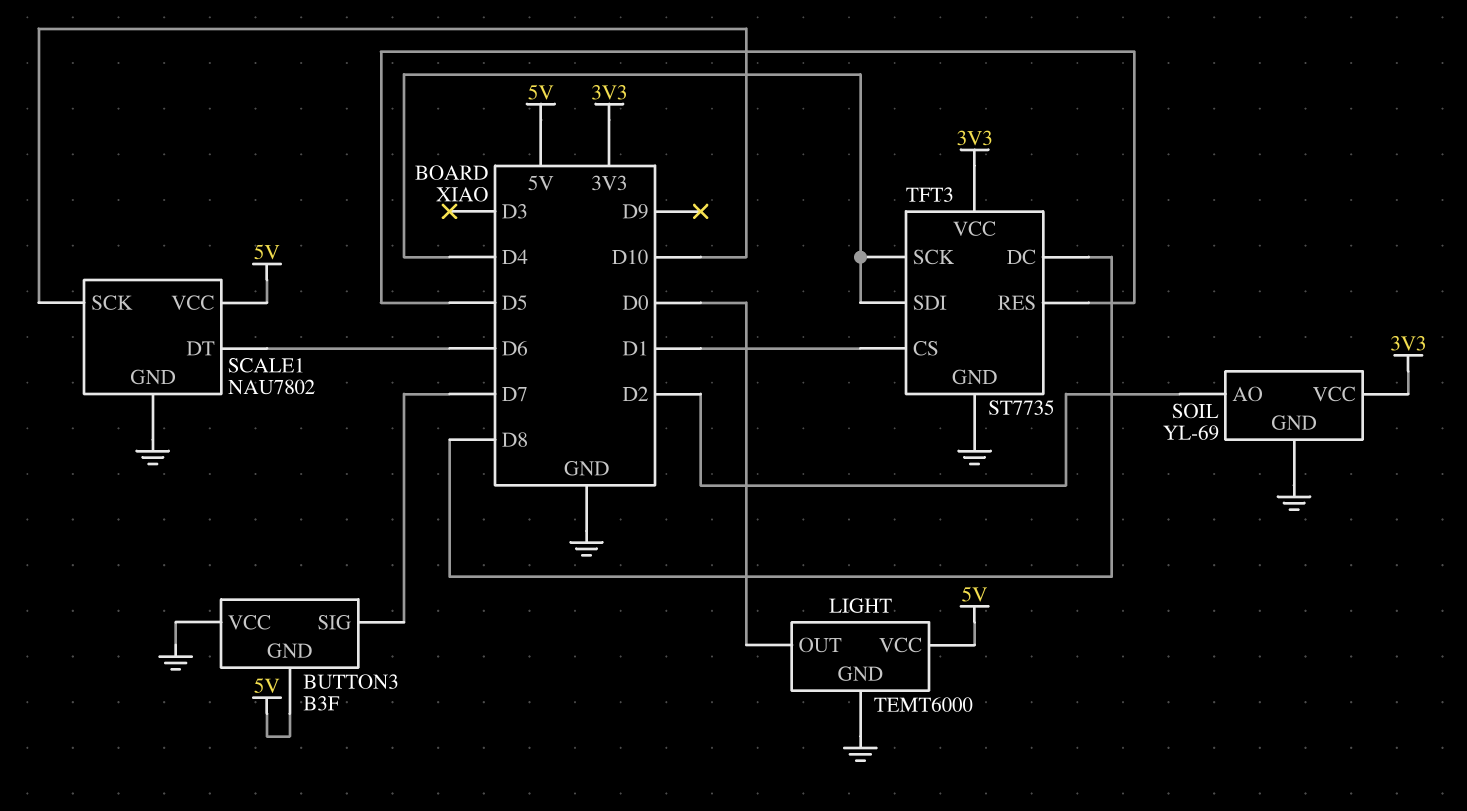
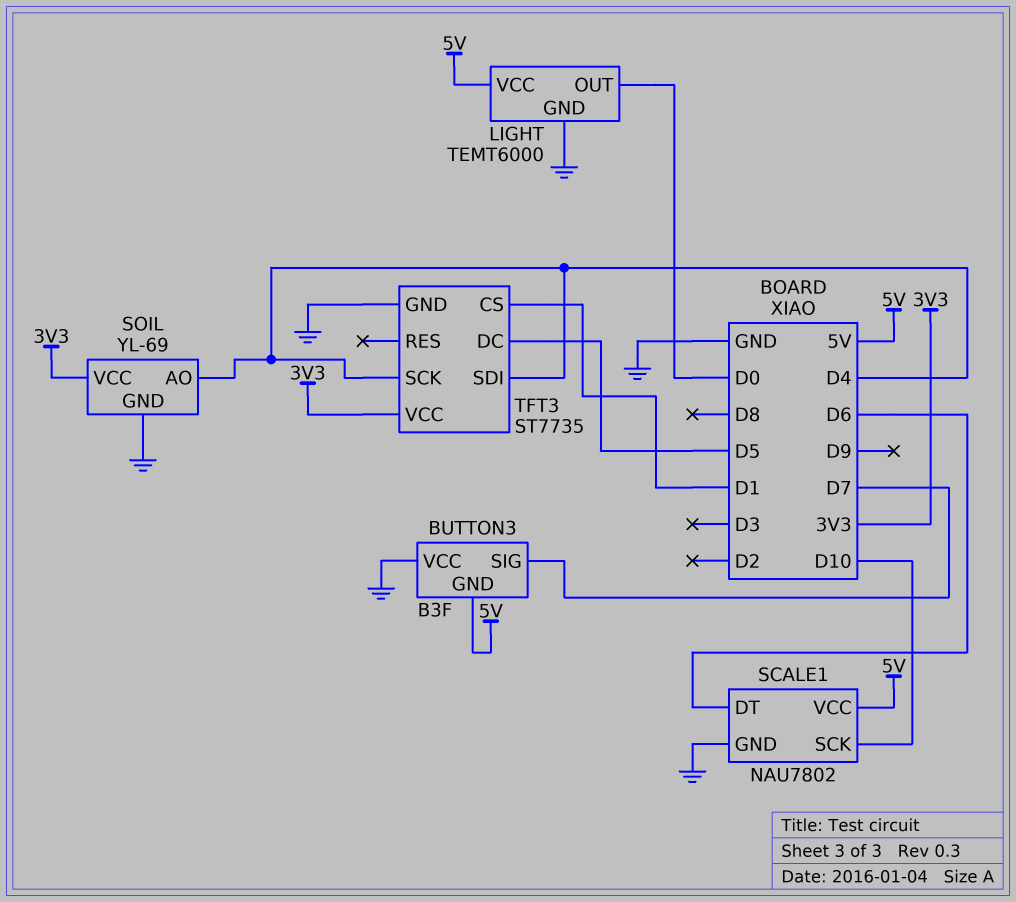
SOIL pin AO: D2 -> D4
TFT3 pin DC: D8 -> D5
TFT3 pin RES: D5 -> none

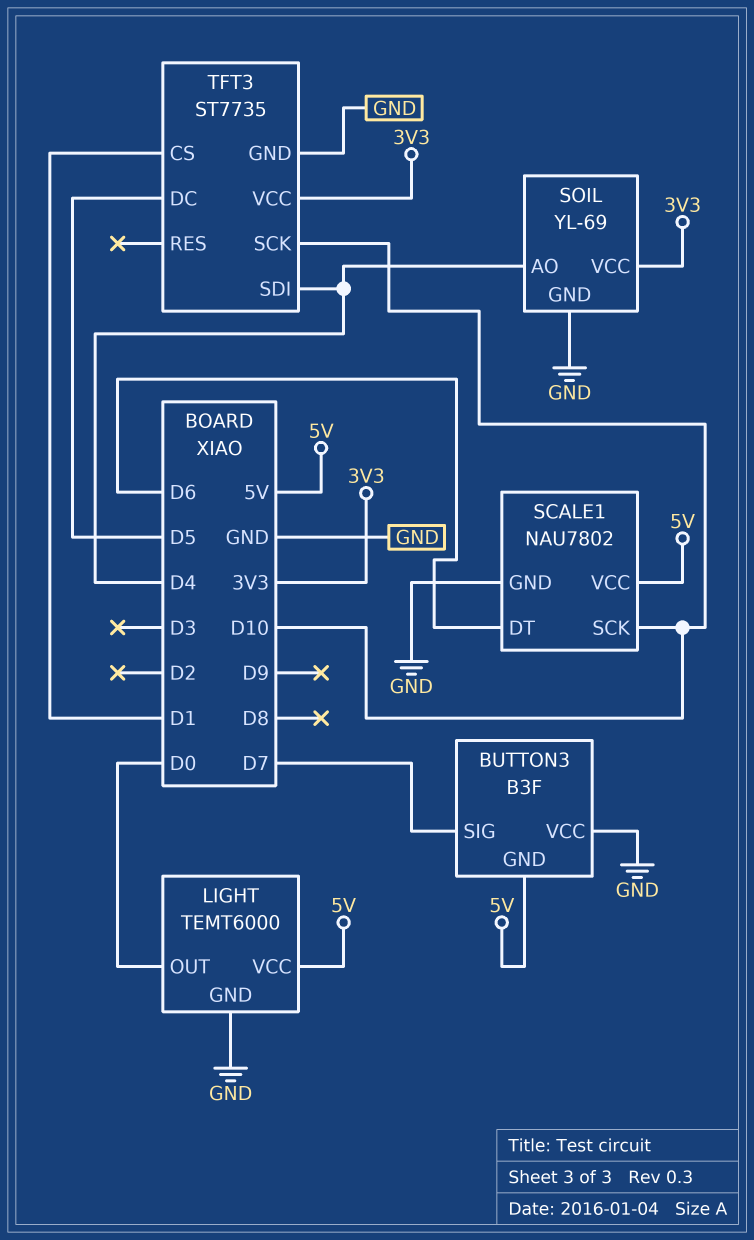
TFT3 pin SCK: D4 -> D10

